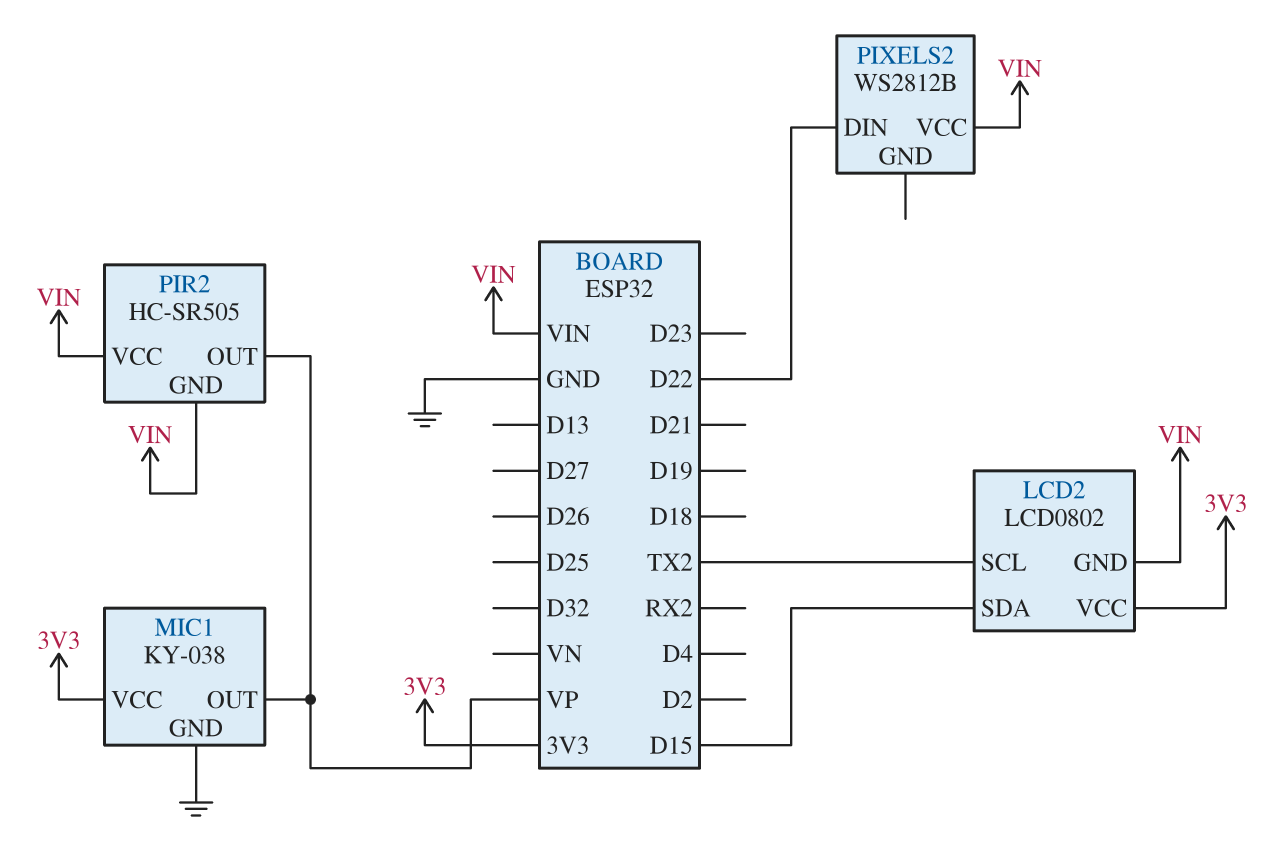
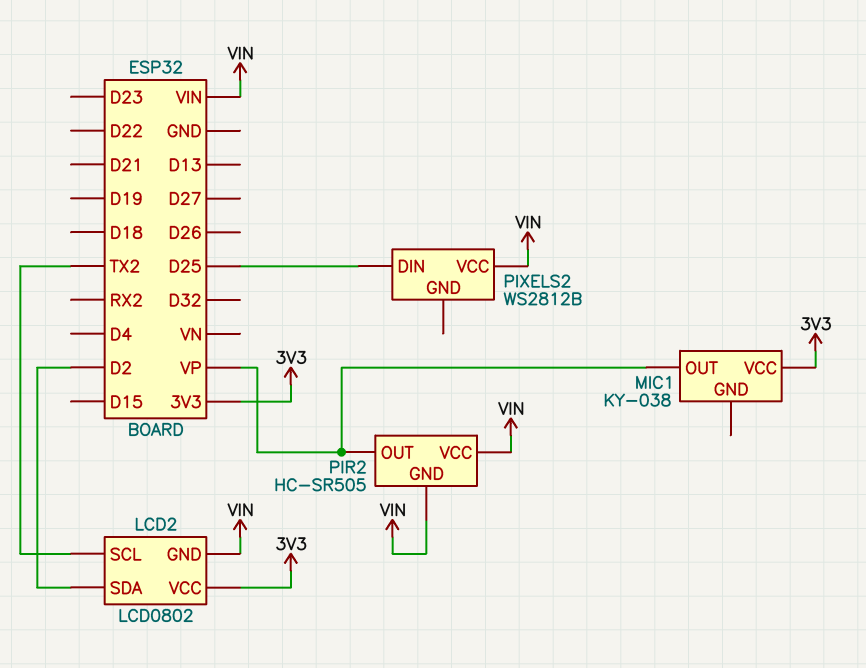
LCD2 pin SDA: D15 -> D2
MIC1 pin GND: GND -> none
PIXELS2 pin DIN: D22 -> D25

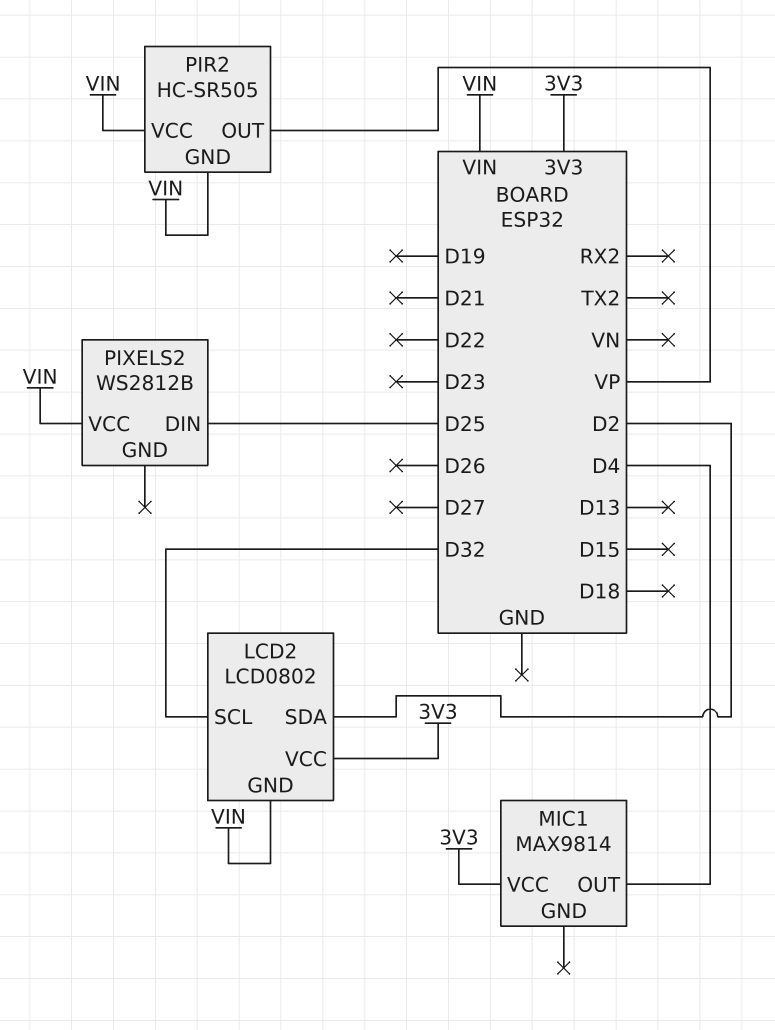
LCD2 pin SCL: TX2 -> D32
MIC1: KY-038 -> MAX9814
MIC1 pin OUT: VP -> D4

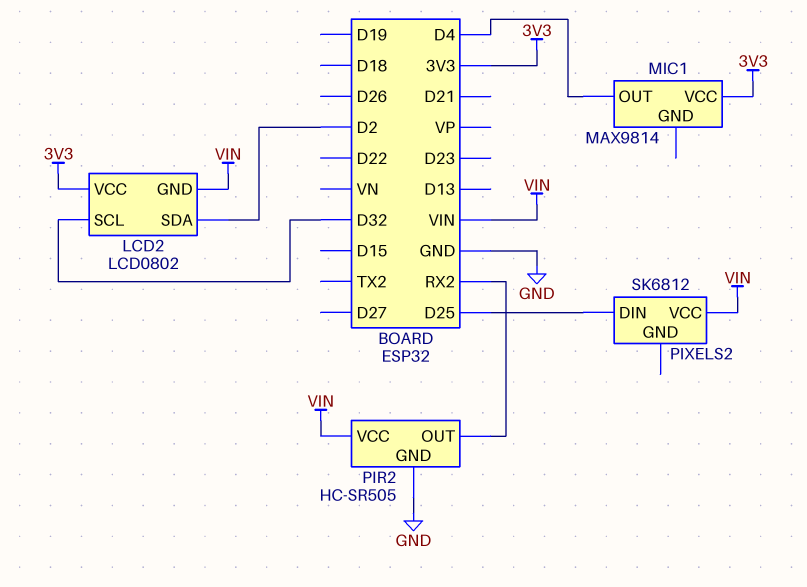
PIR2 pin GND: VIN -> GND
PIR2 pin OUT: VP -> RX2
PIXELS2: WS2812B -> SK6812

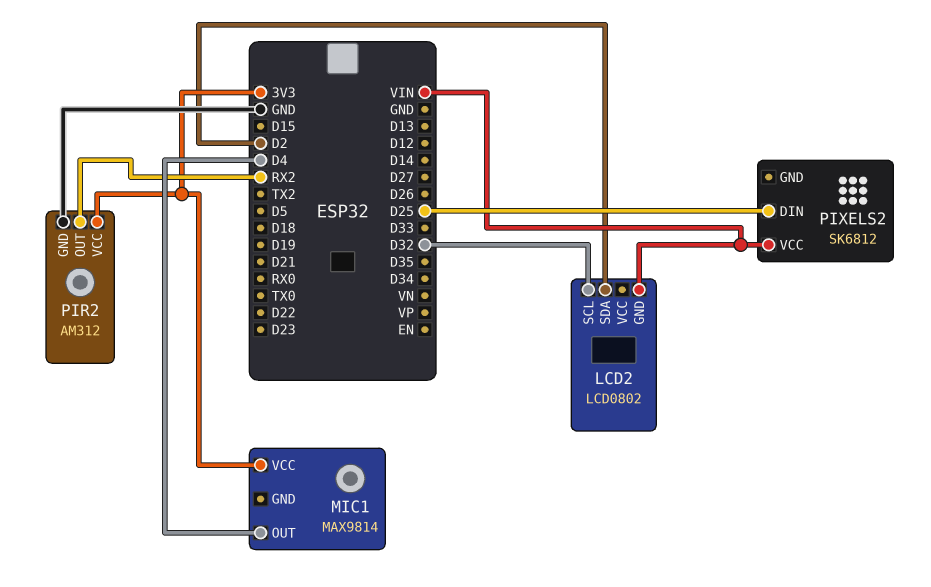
LCD2 pin VCC: 3V3 -> none
PIR2: HC-SR505 -> AM312
PIR2 pin VCC: VIN -> 3V3

